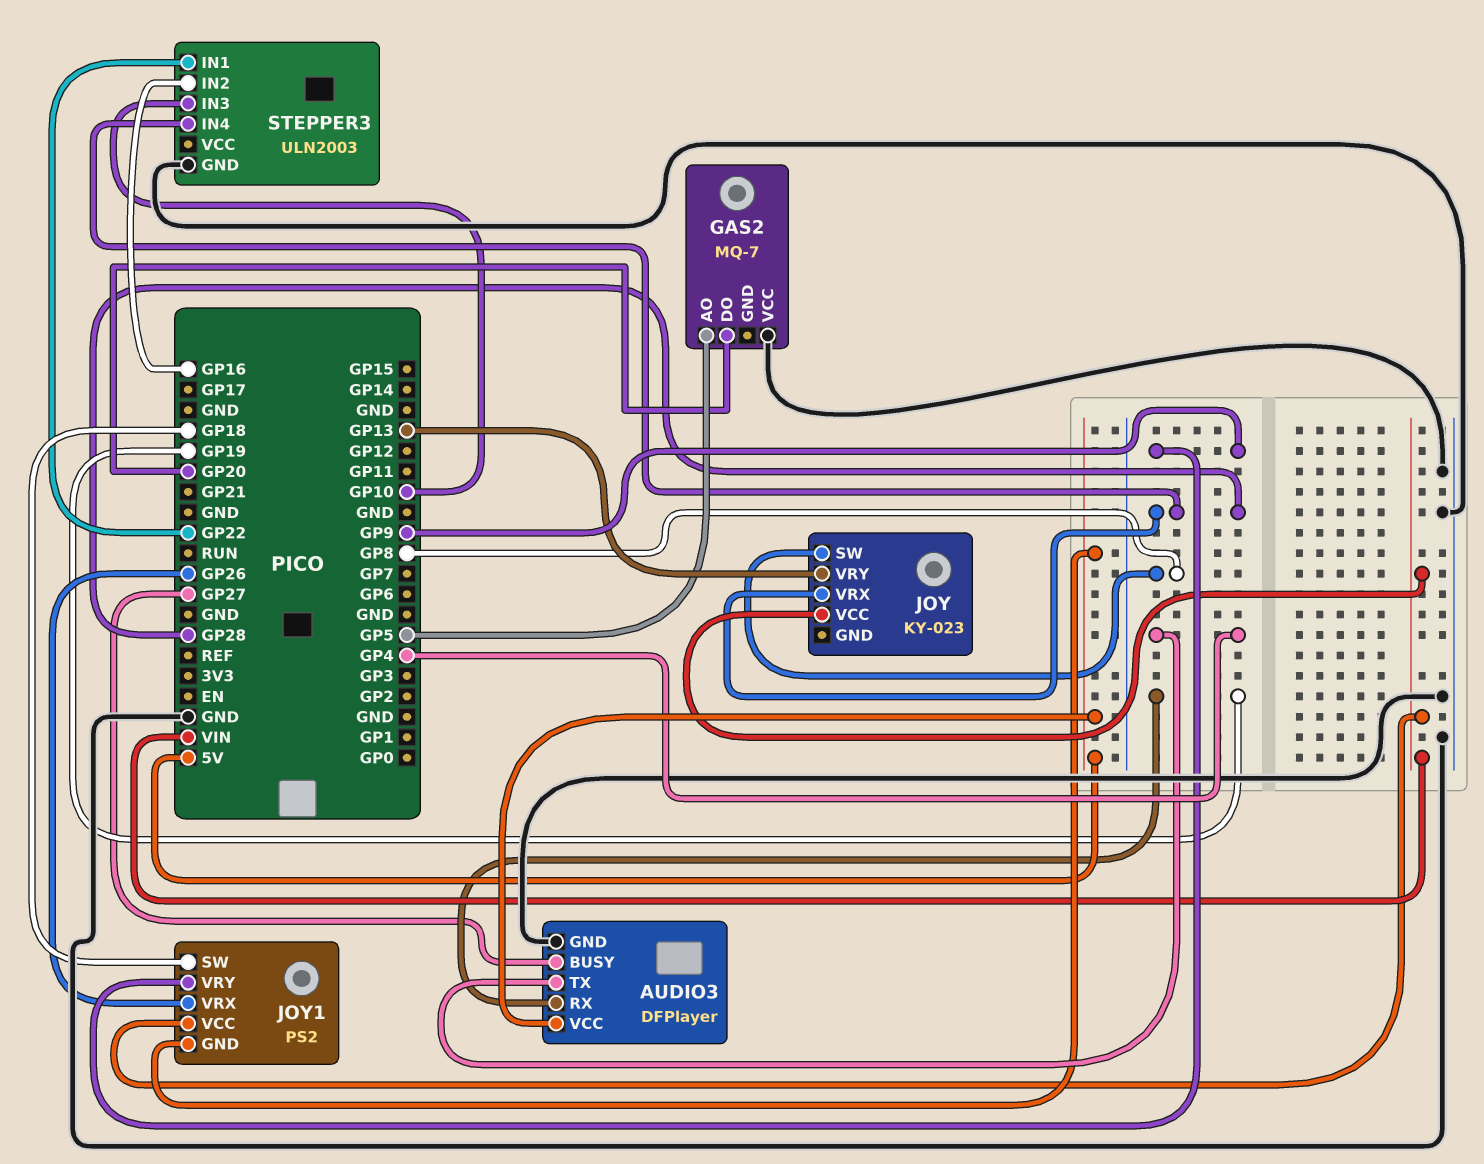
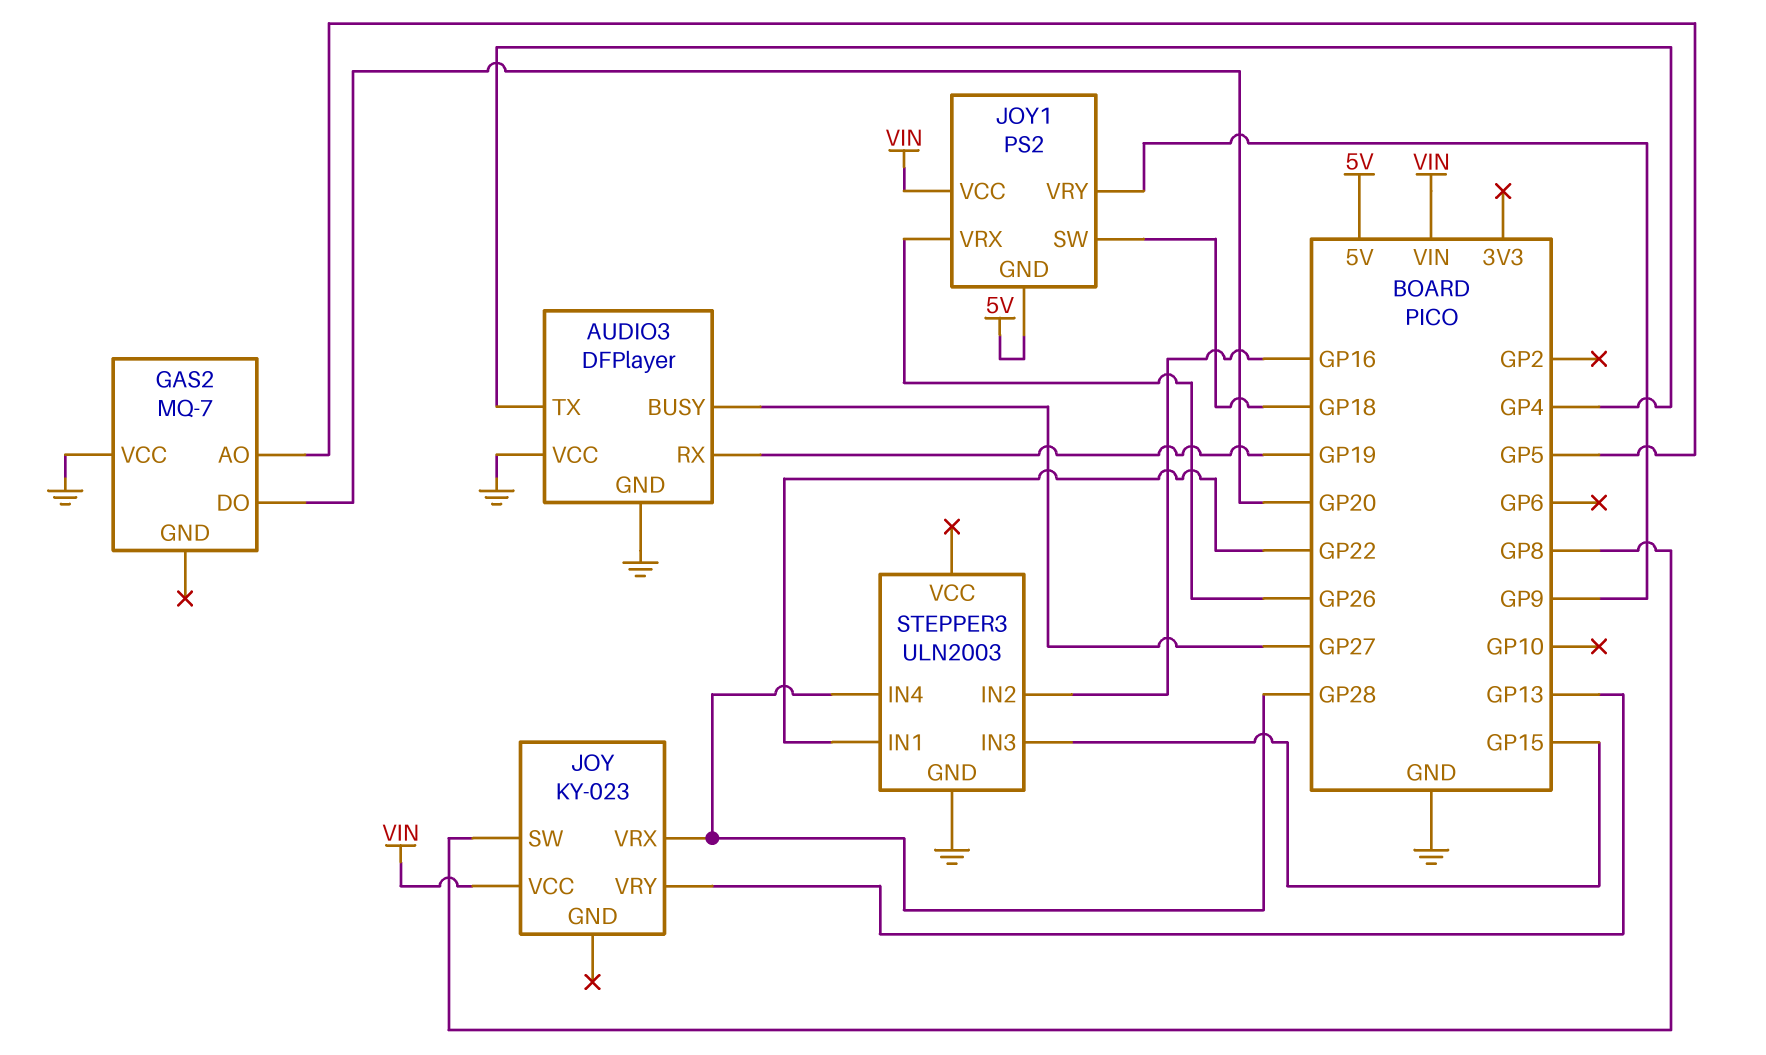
AUDIO3 pin VCC: 5V -> GND
STEPPER3 pin IN3: GP10 -> GP15

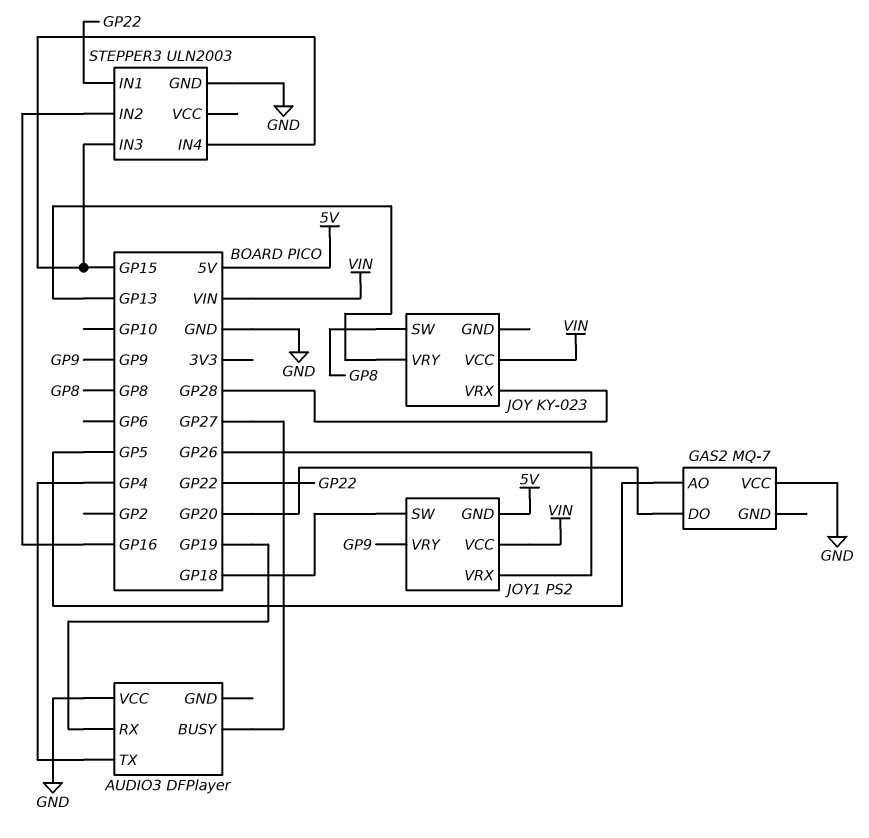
AUDIO3 pin GND: GND -> none
STEPPER3 pin IN4: GP28 -> GP15

